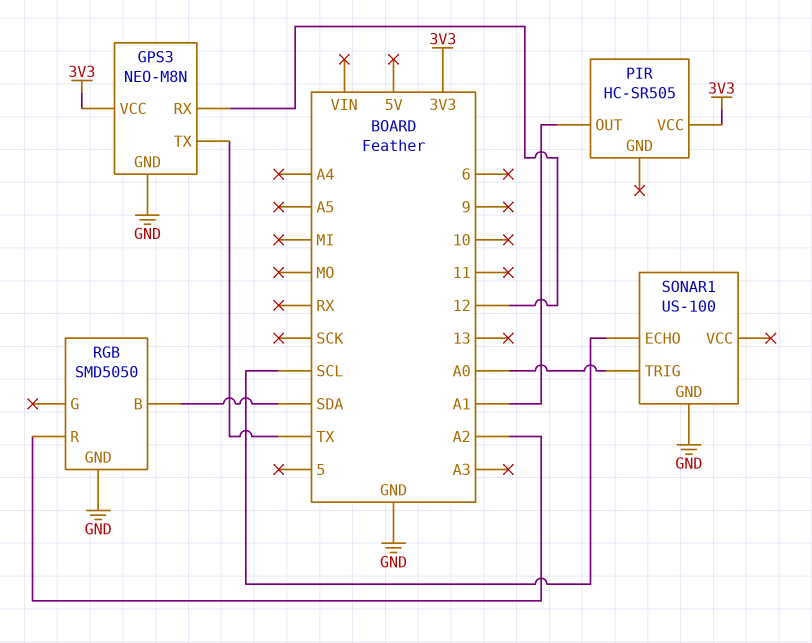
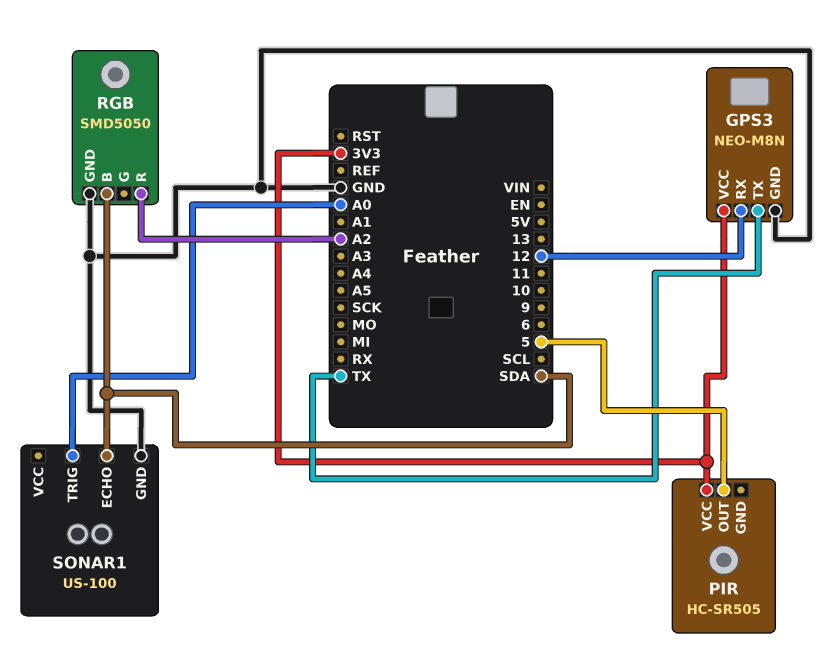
PIR pin OUT: A1 -> 5
SONAR1 pin ECHO: SCL -> SDA

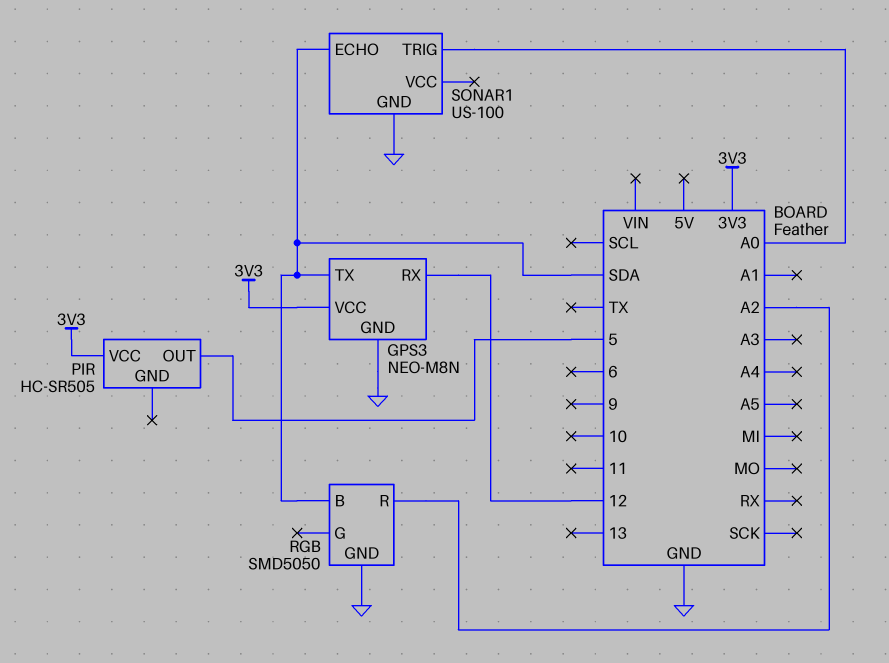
GPS3 pin TX: TX -> SDA

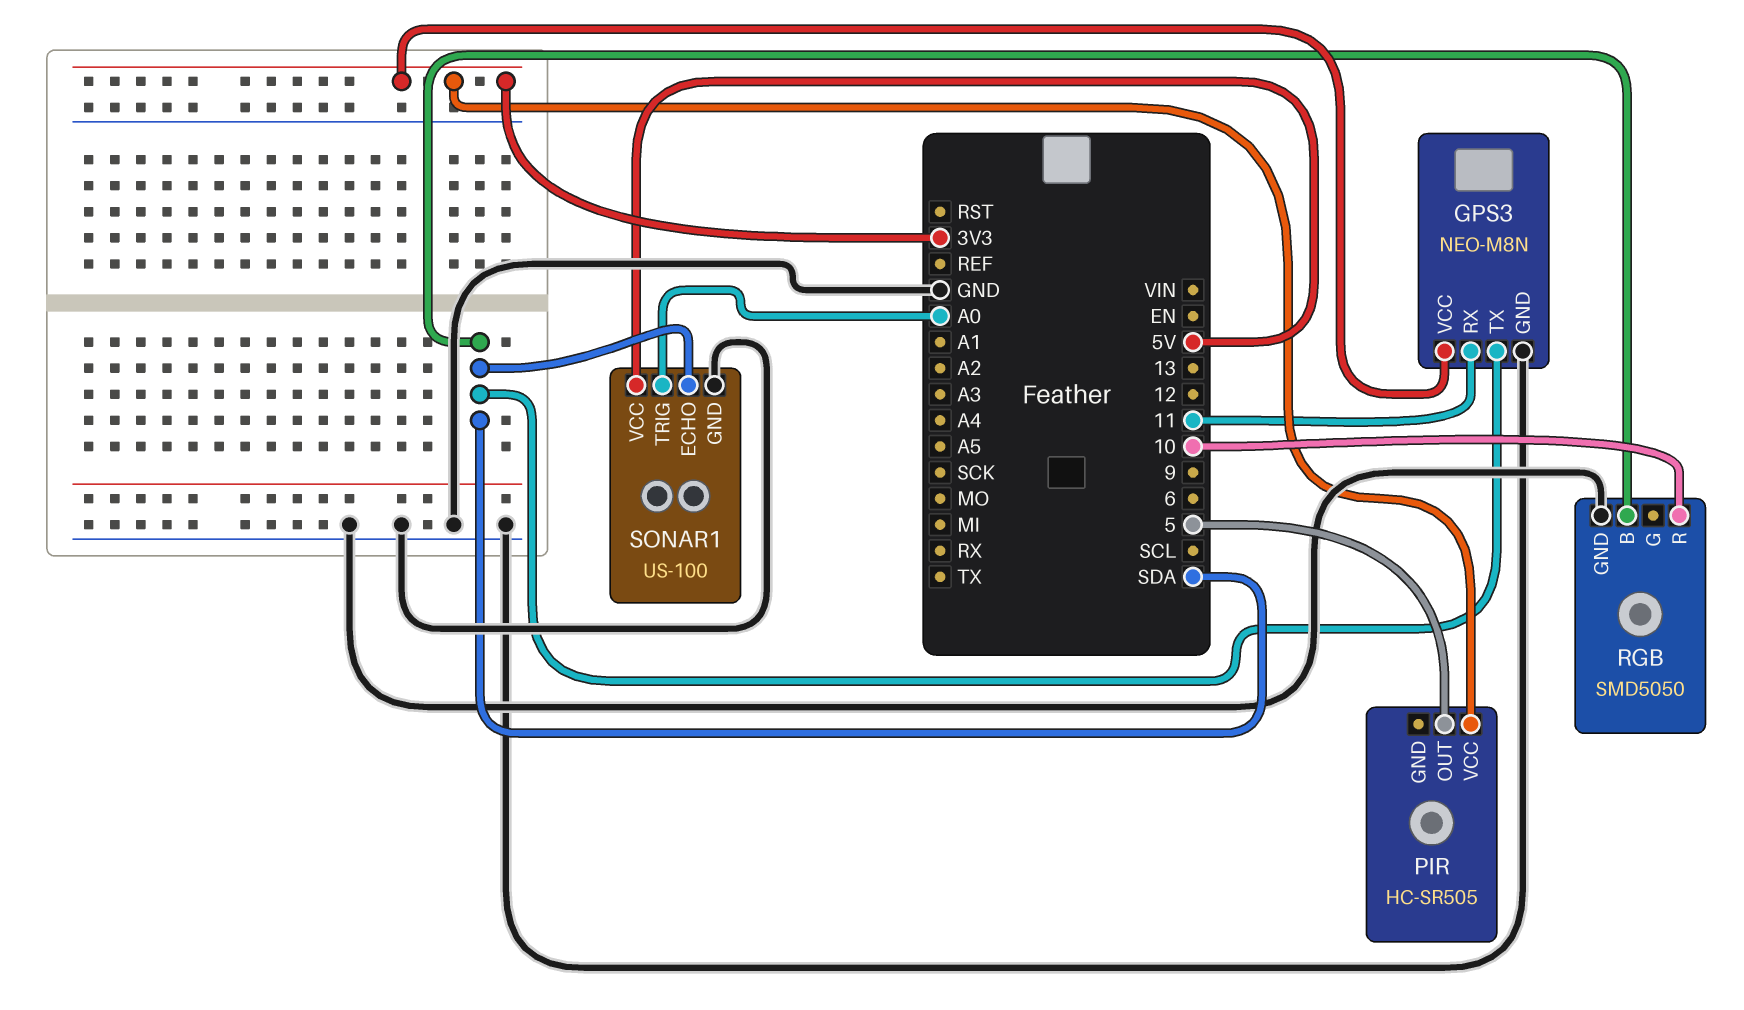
GPS3 pin RX: 12 -> 11
RGB pin R: A2 -> 10
SONAR1 pin VCC: none -> 5V

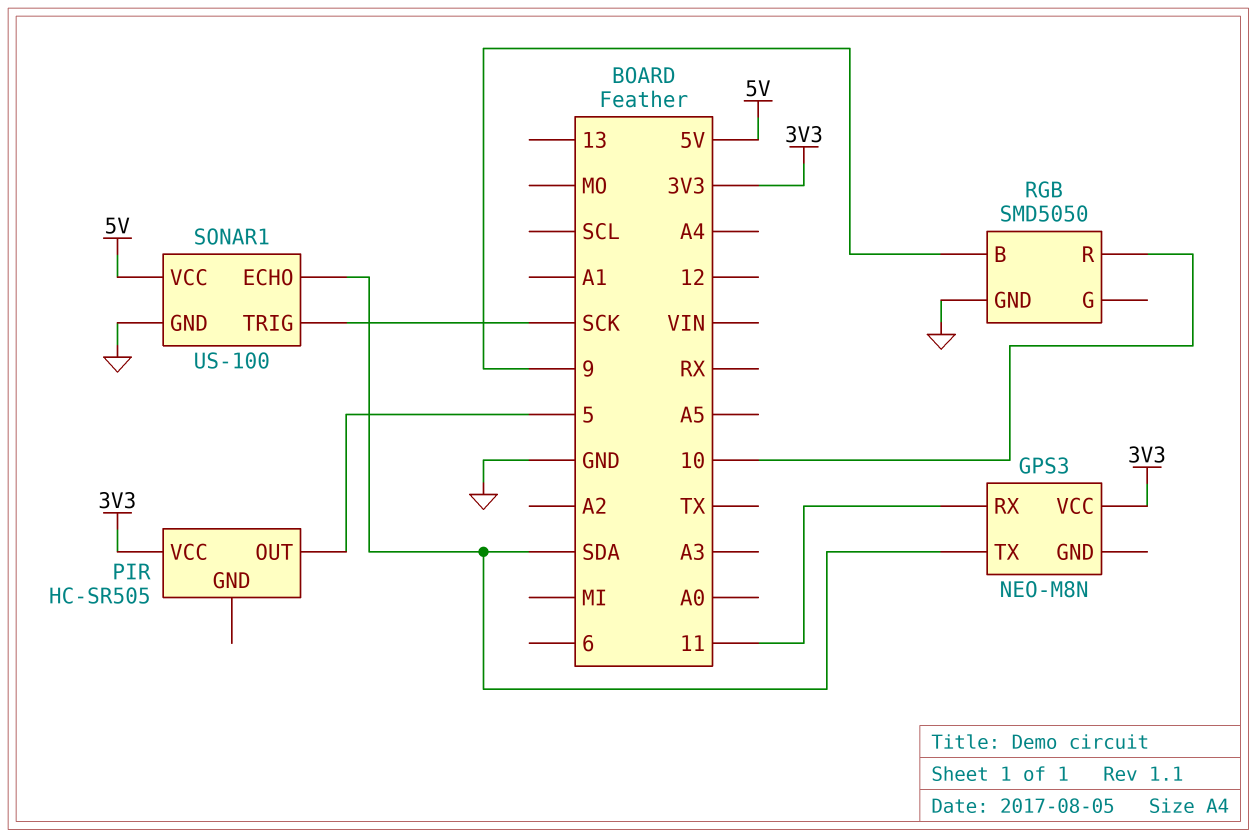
GPS3 pin GND: GND -> none
RGB pin B: SDA -> 9
SONAR1 pin TRIG: A0 -> SCK

